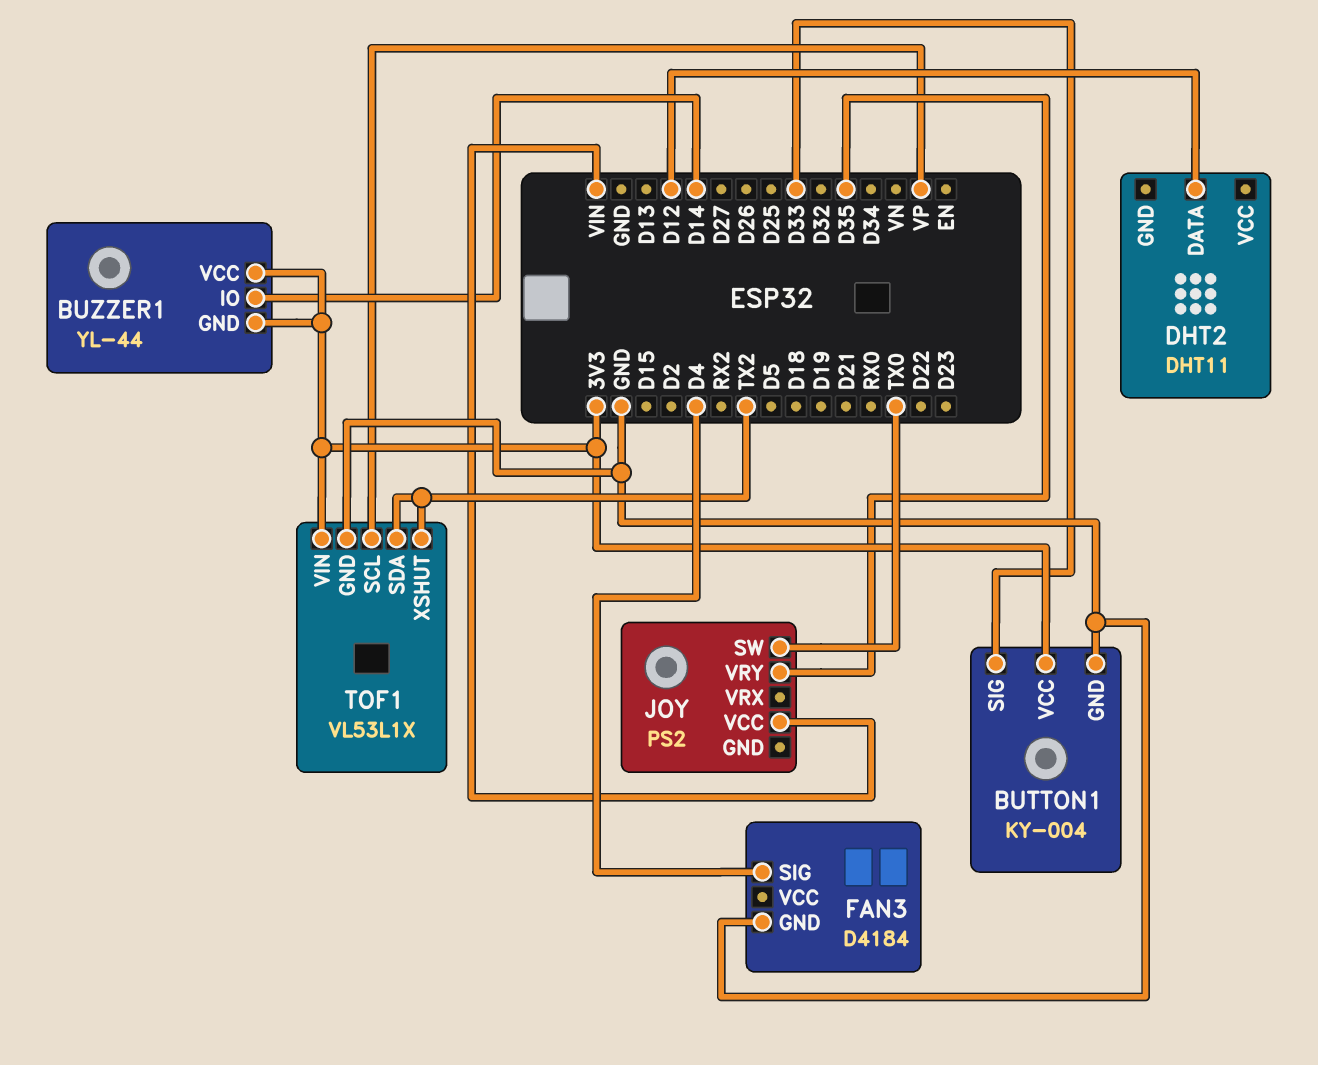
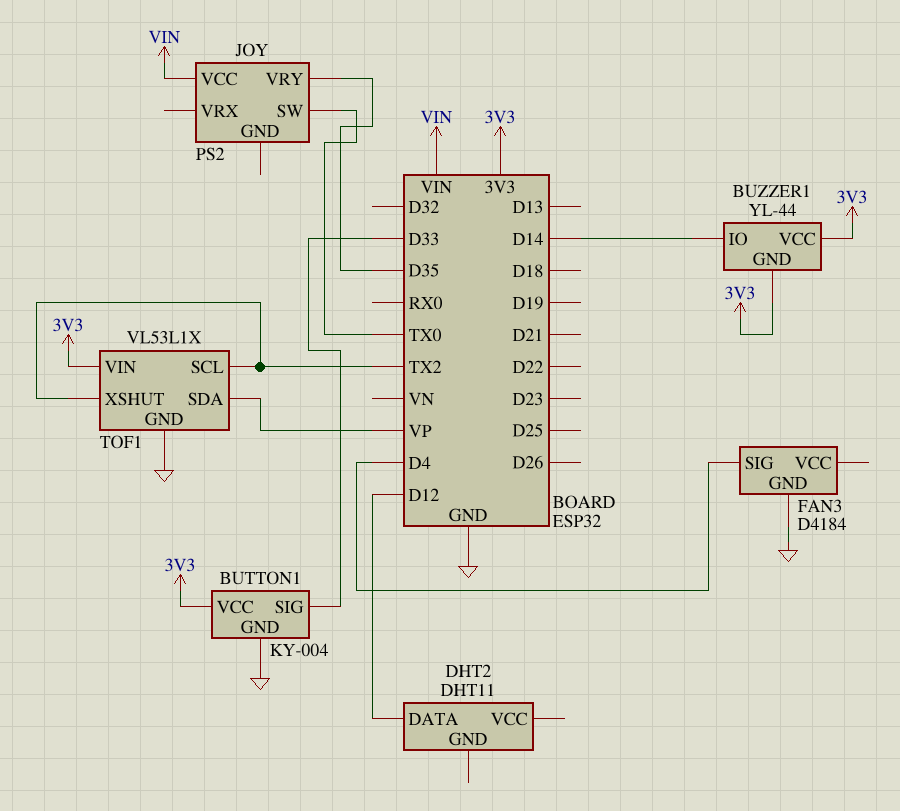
TOF1 pin SCL: VP -> TX2
TOF1 pin SDA: TX2 -> VP

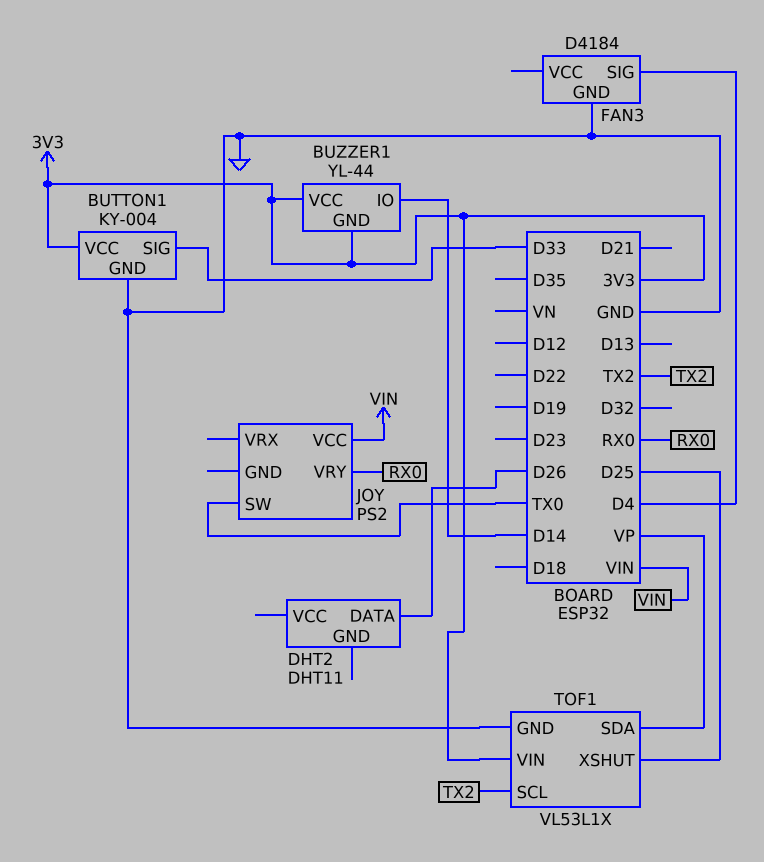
DHT2 pin DATA: D12 -> D26
JOY pin VRY: D35 -> RX0
TOF1 pin XSHUT: TX2 -> D25

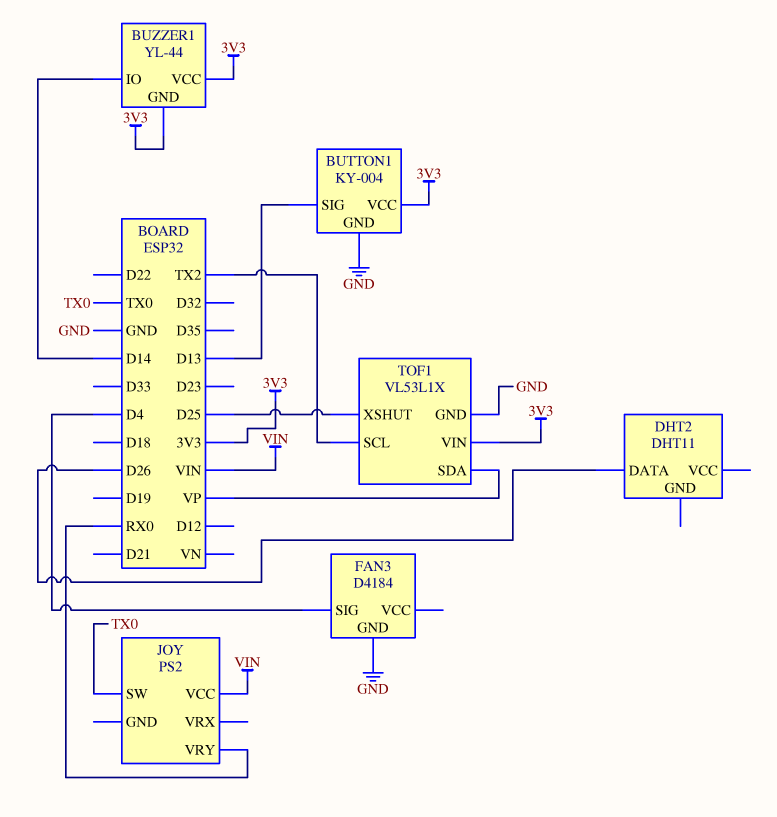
BUTTON1 pin SIG: D33 -> D13

